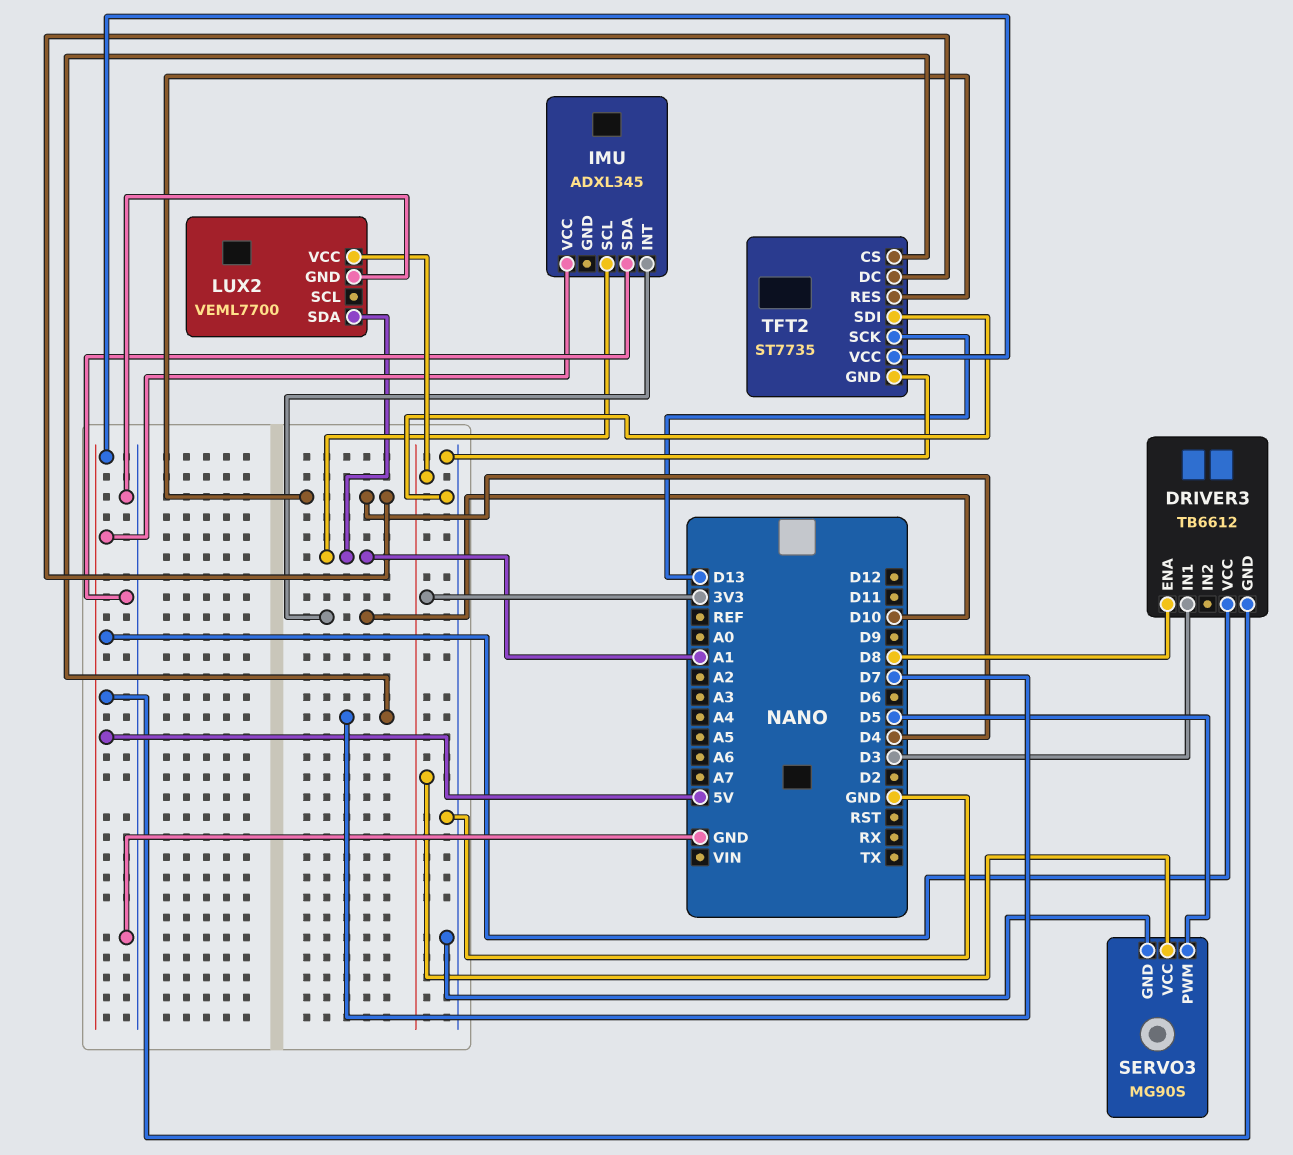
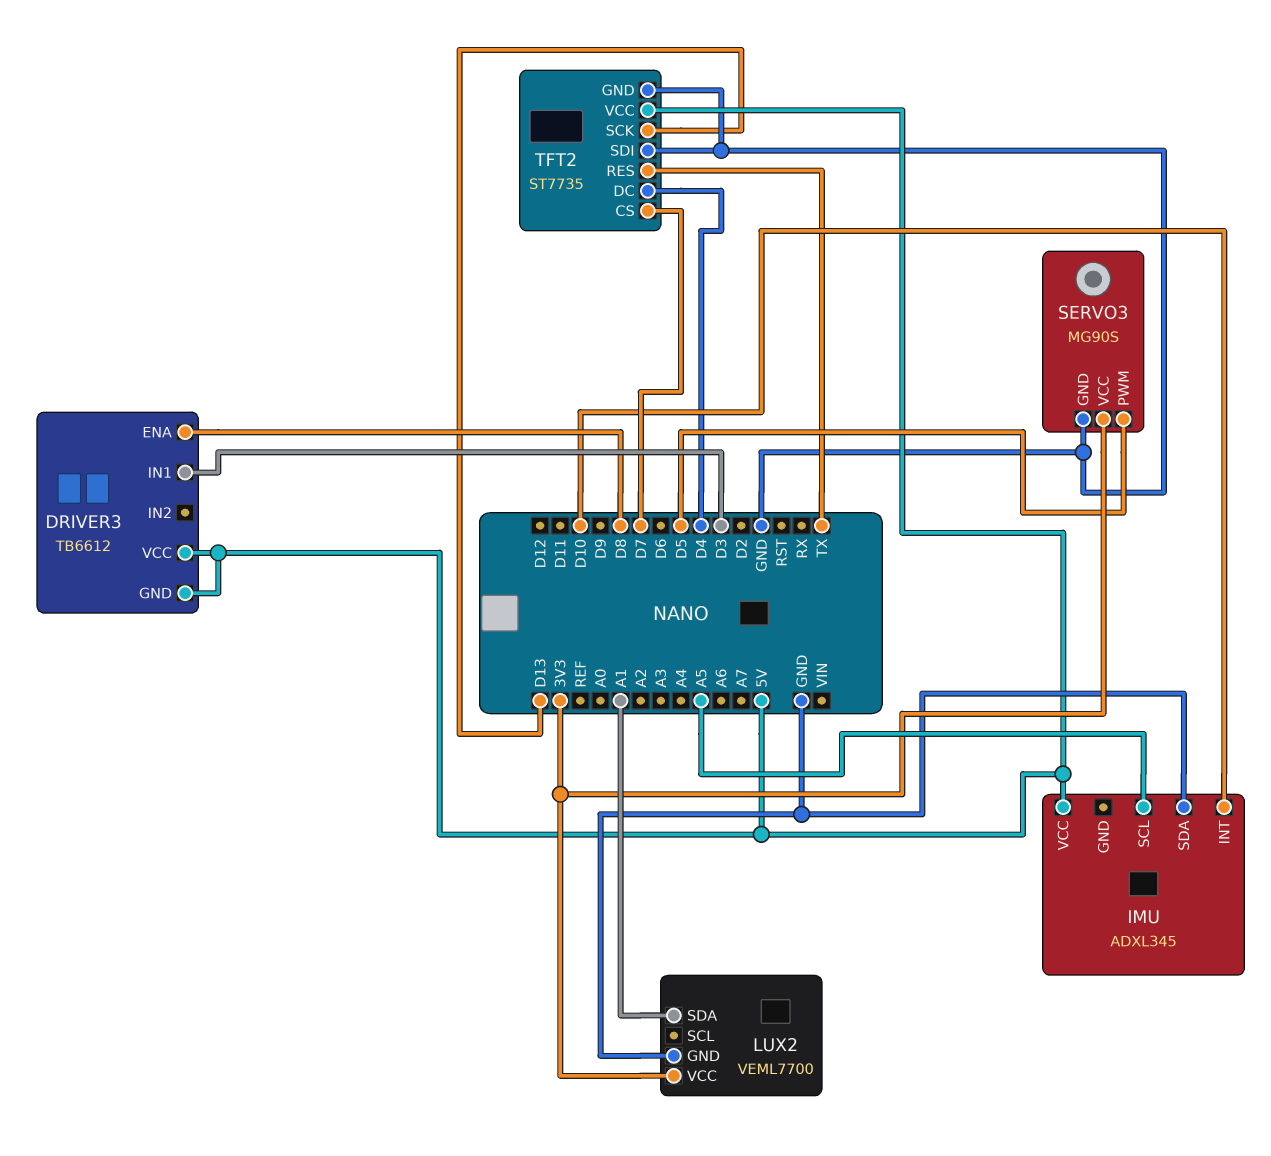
IMU pin SCL: A1 -> A5
TFT2 pin RES: D4 -> TX

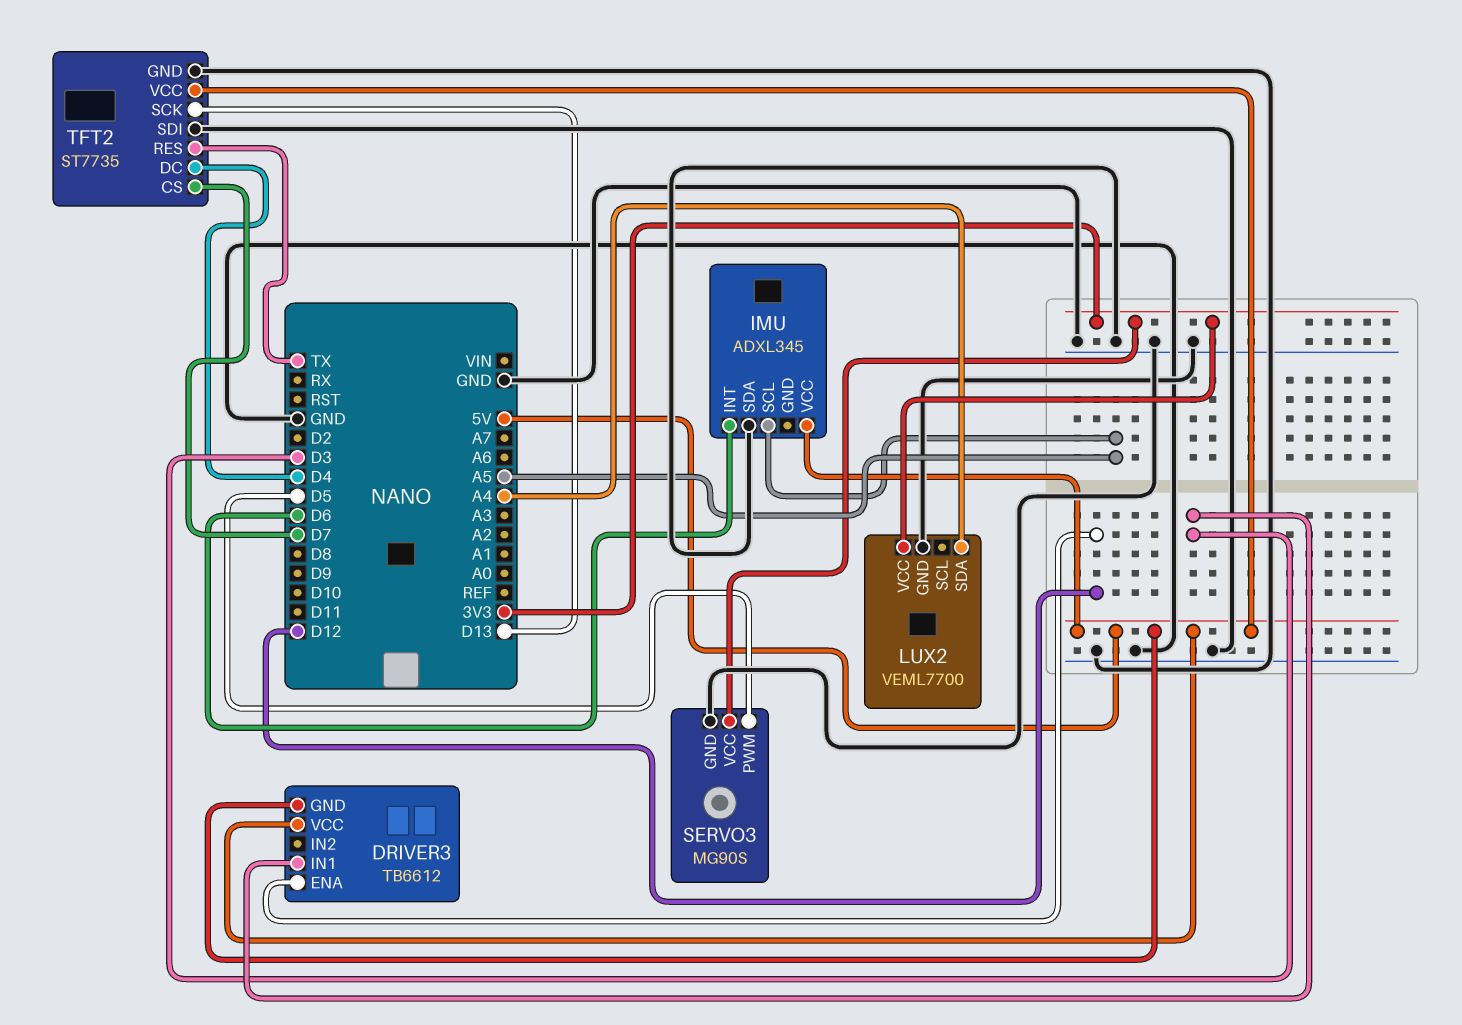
DRIVER3 pin ENA: D8 -> D12
IMU pin INT: D10 -> D6
LUX2 pin SDA: A1 -> A4

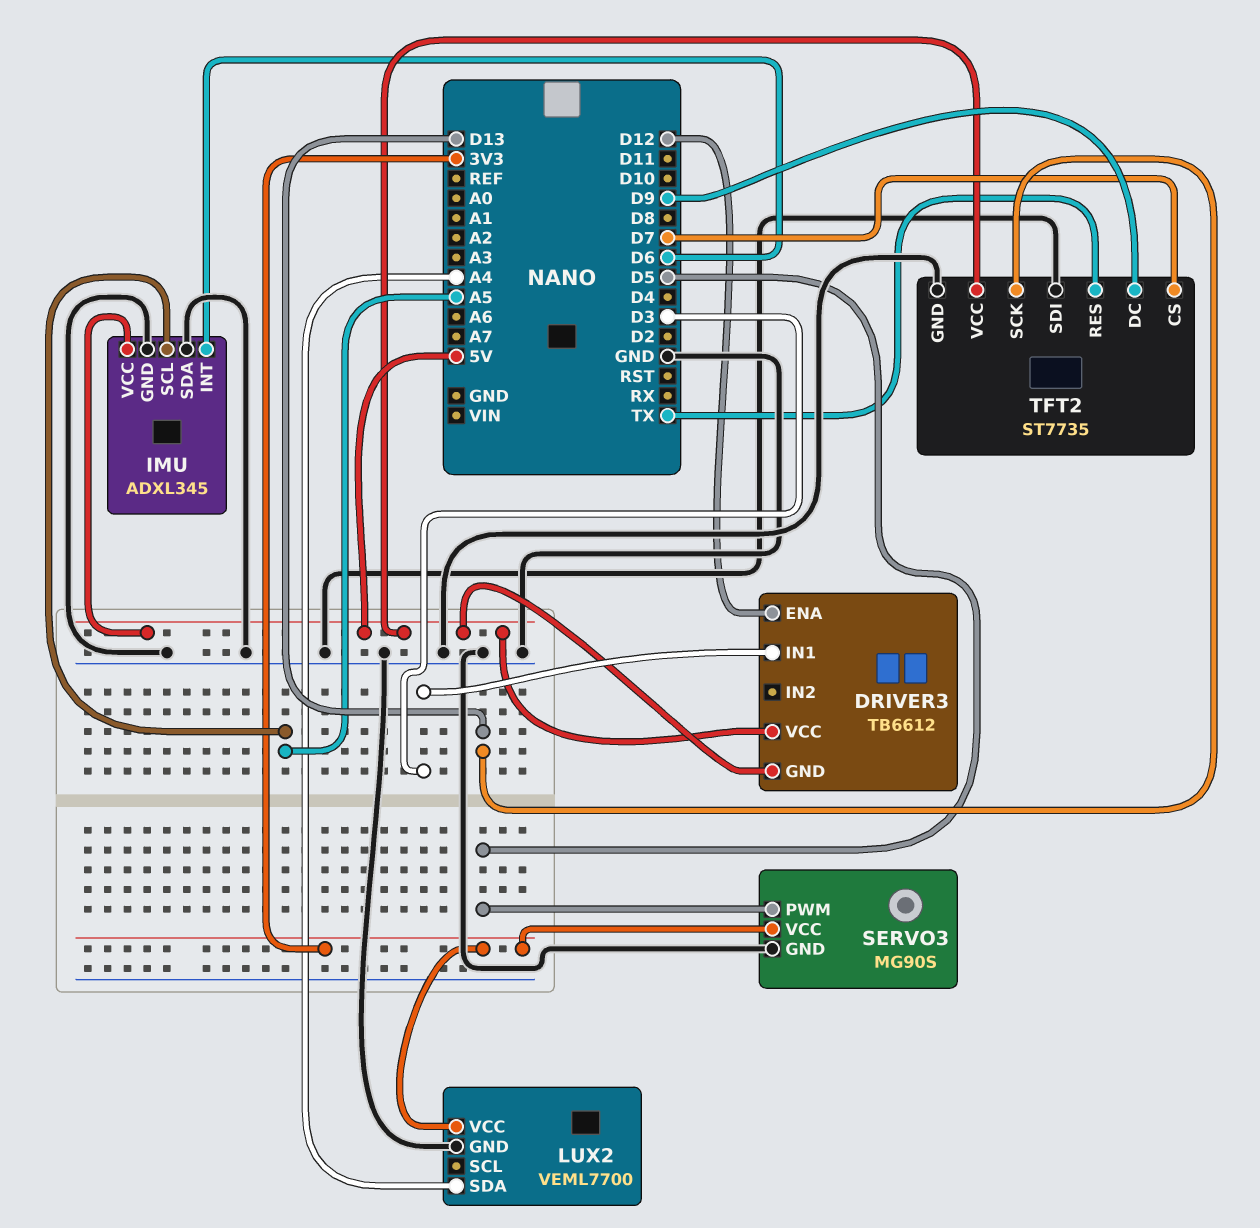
IMU pin GND: none -> GND
TFT2 pin DC: D4 -> D9

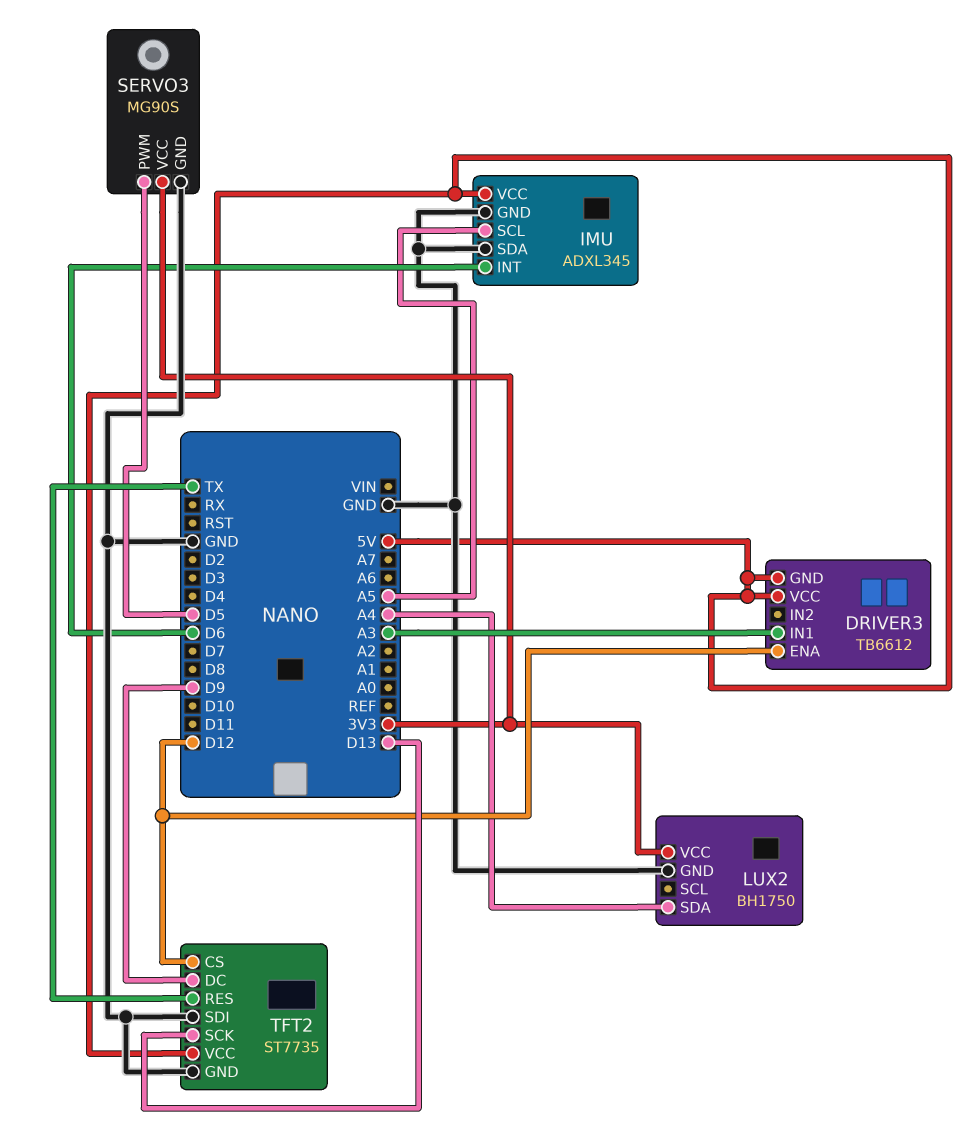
DRIVER3 pin IN1: D3 -> A3
LUX2: VEML7700 -> BH1750
TFT2 pin CS: D7 -> D12

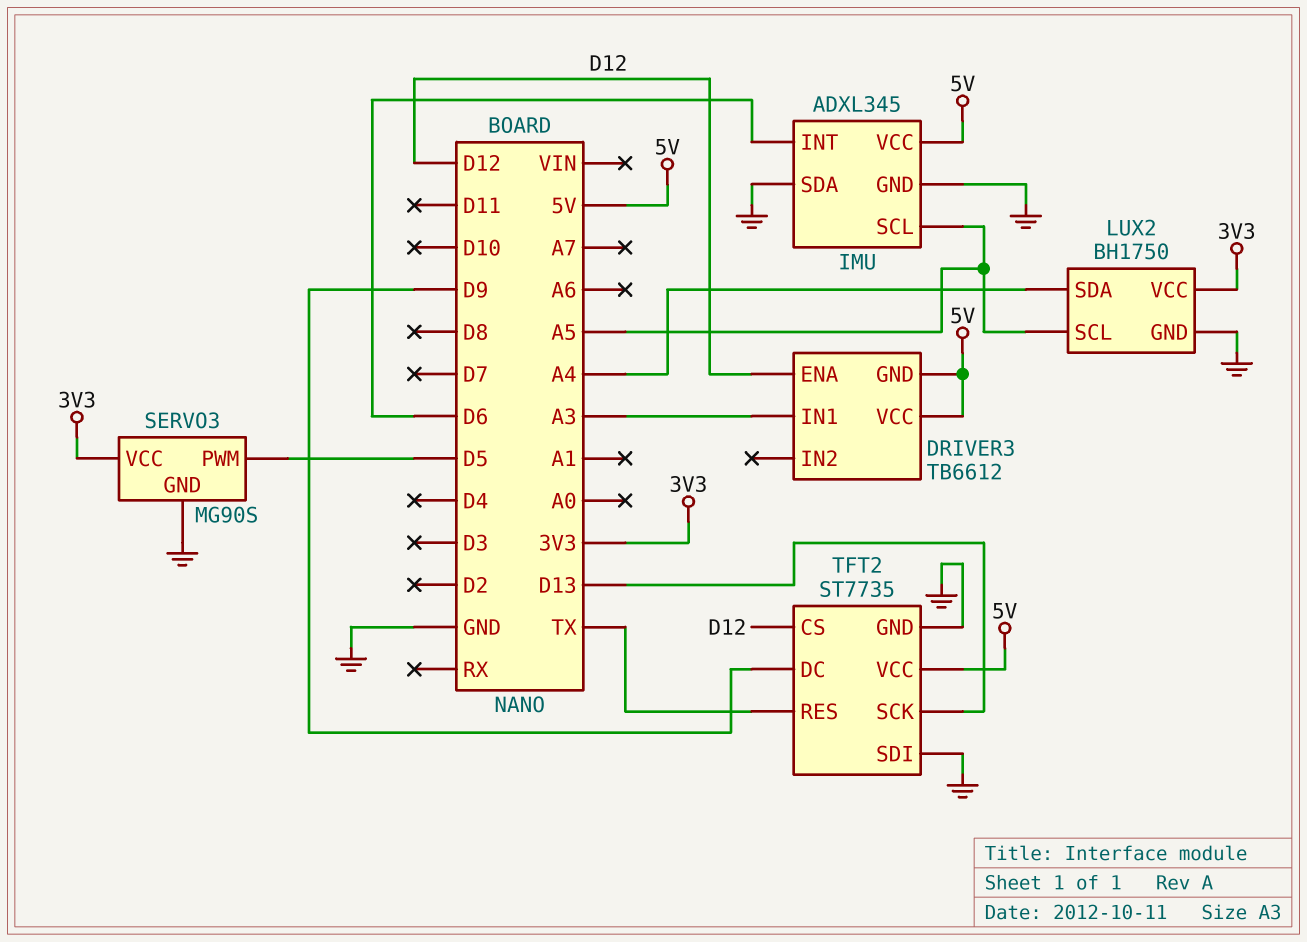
LUX2 pin SCL: none -> A5

